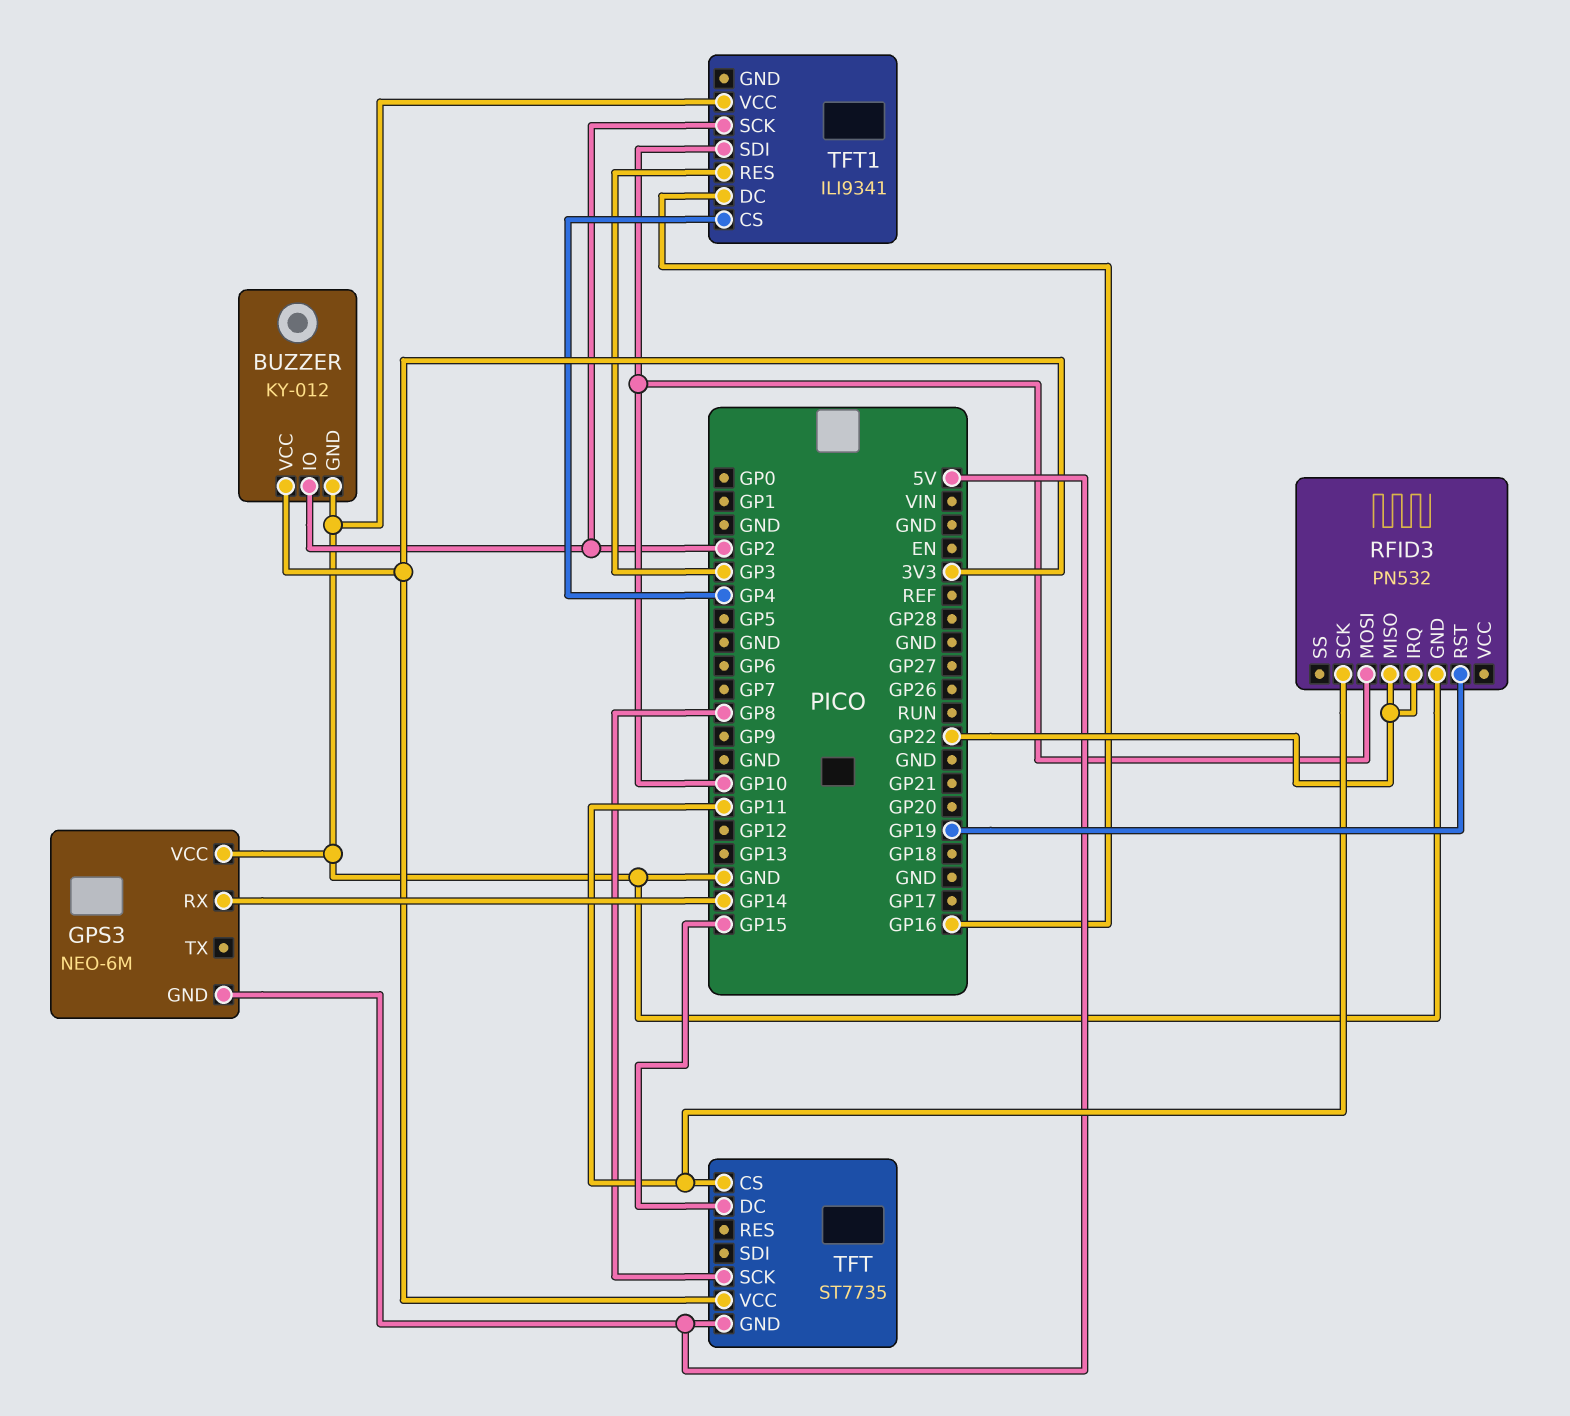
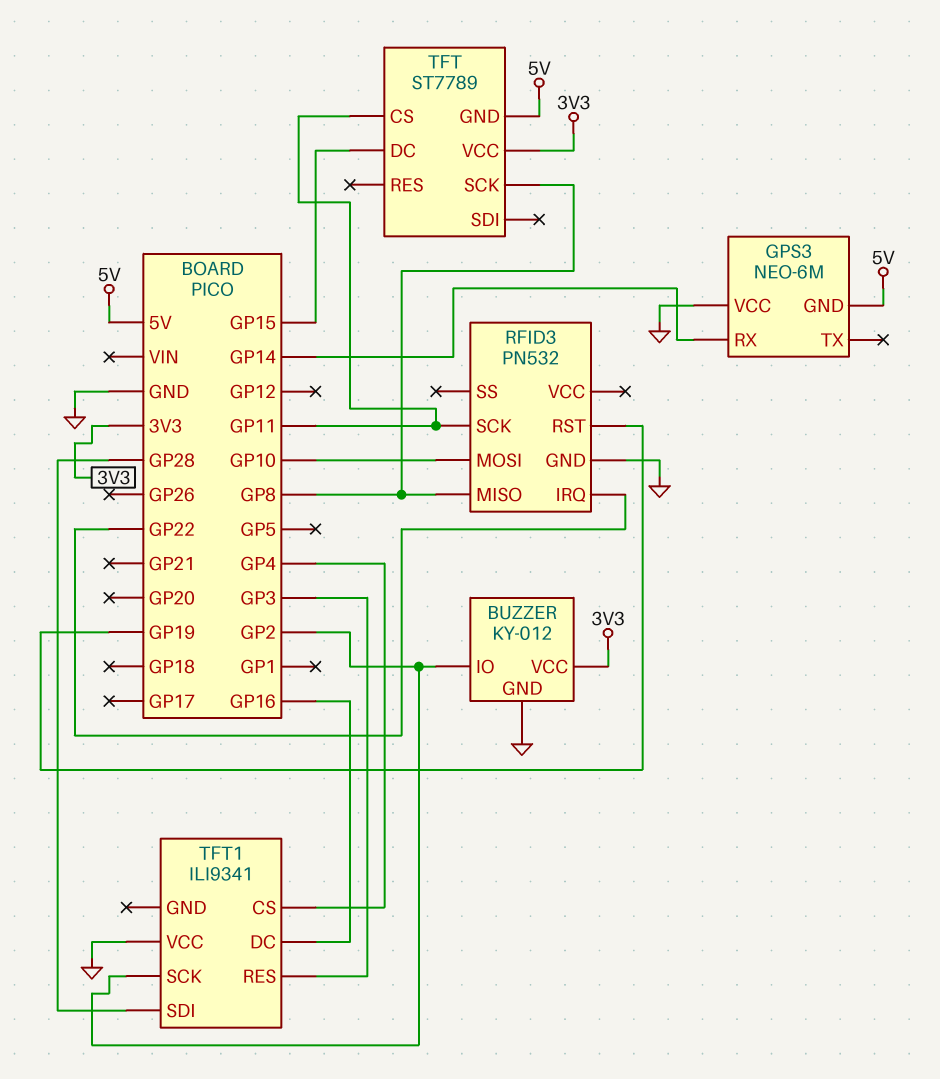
RFID3 pin MISO: GP22 -> GP8
TFT: ST7735 -> ST7789
TFT1 pin SDI: GP10 -> GP28

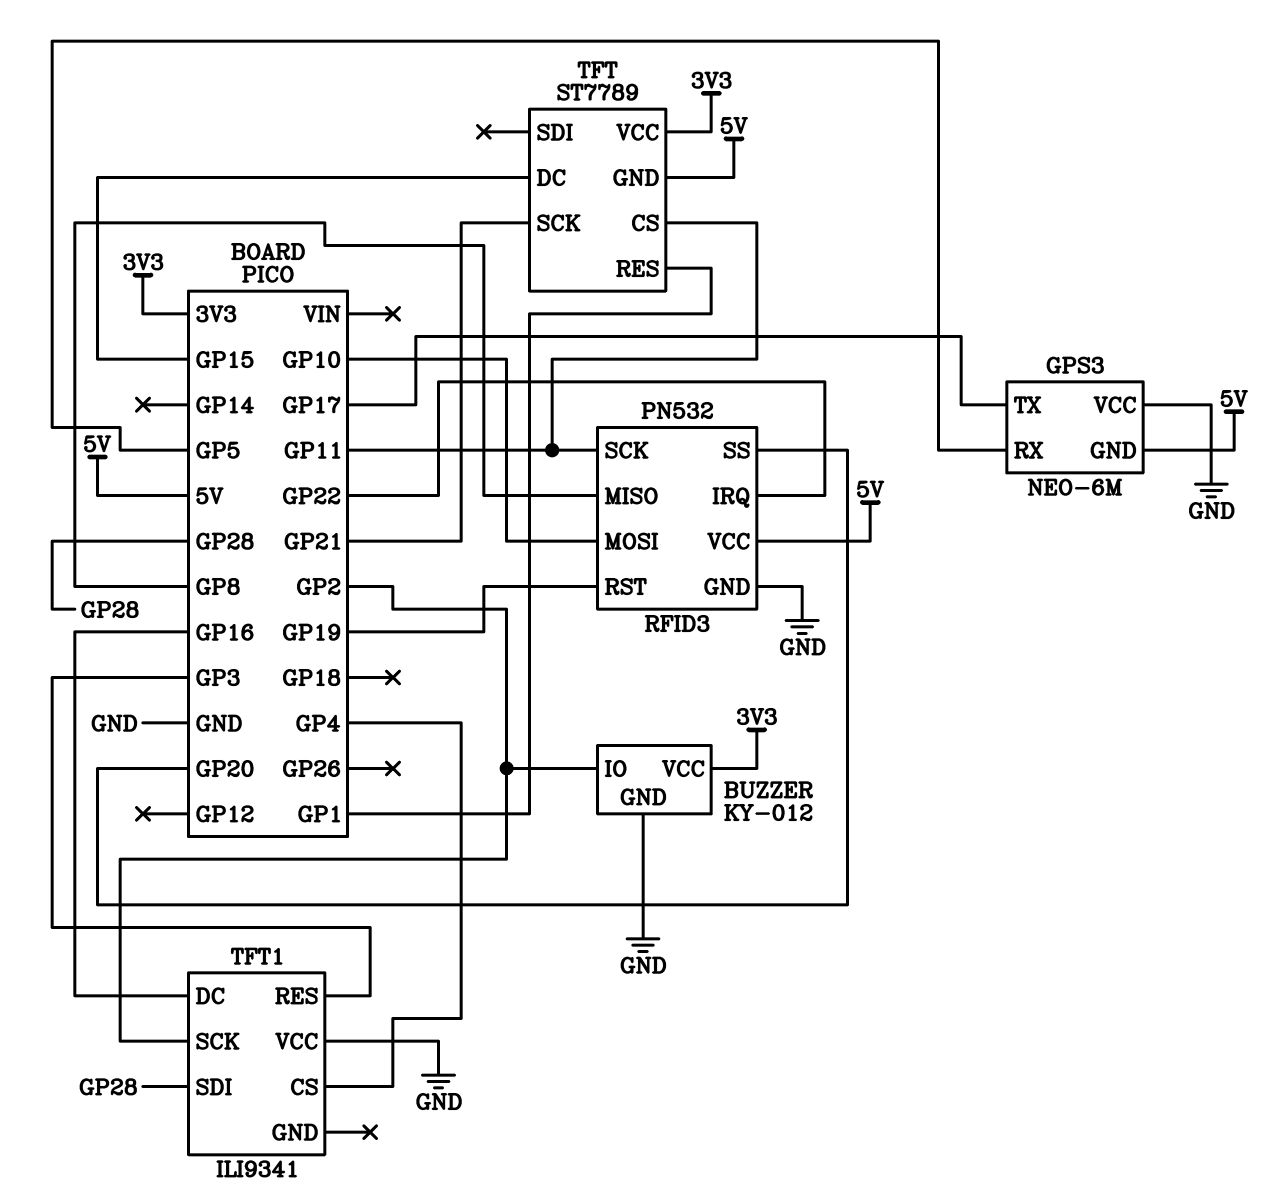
GPS3 pin RX: GP14 -> GP5
GPS3 pin TX: none -> GP17
RFID3 pin SS: none -> GP20
RFID3 pin VCC: none -> 5V
TFT pin RES: none -> GP1
TFT pin SCK: GP8 -> GP21

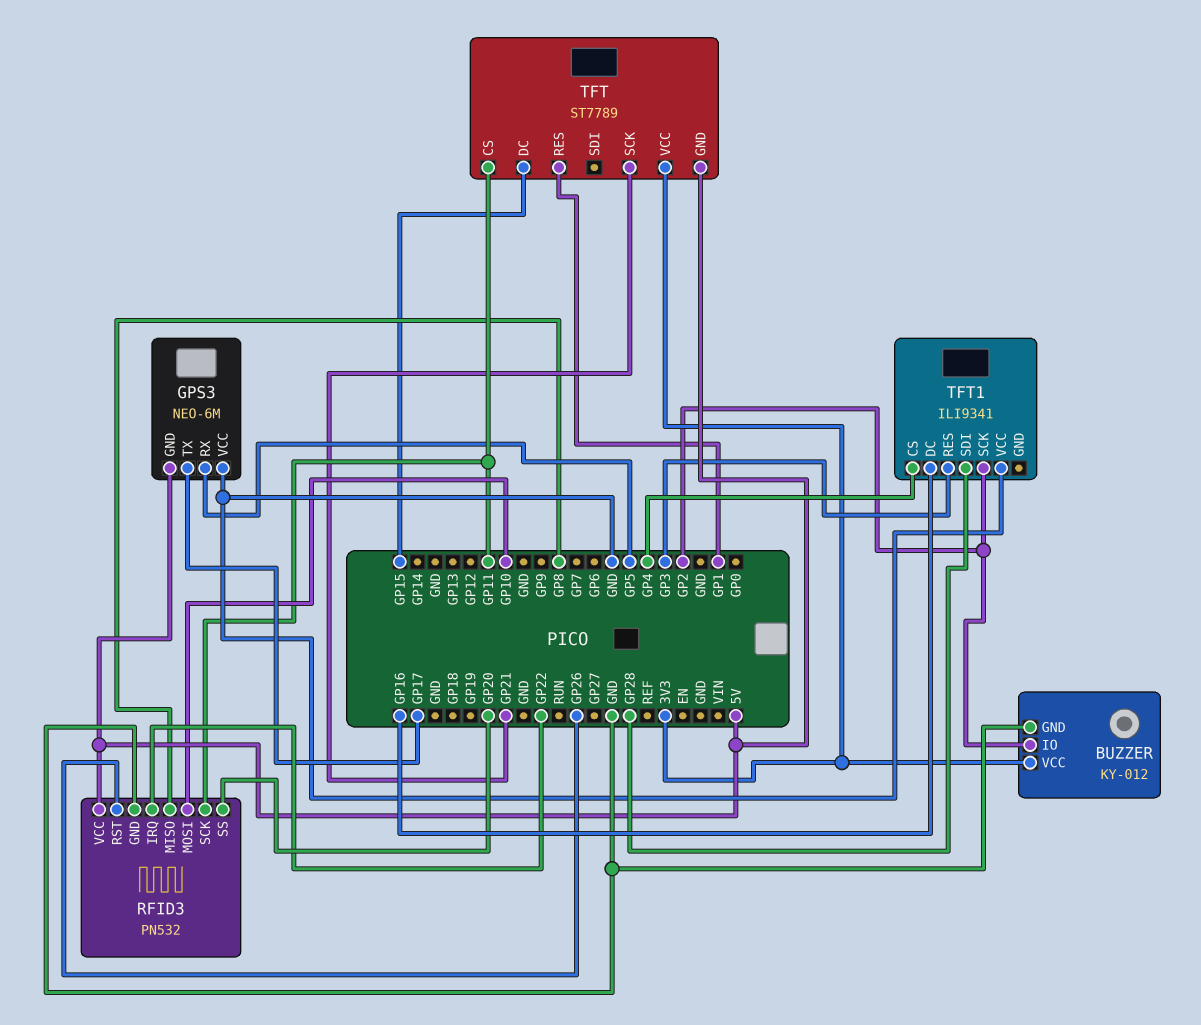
RFID3 pin RST: GP19 -> GP26

